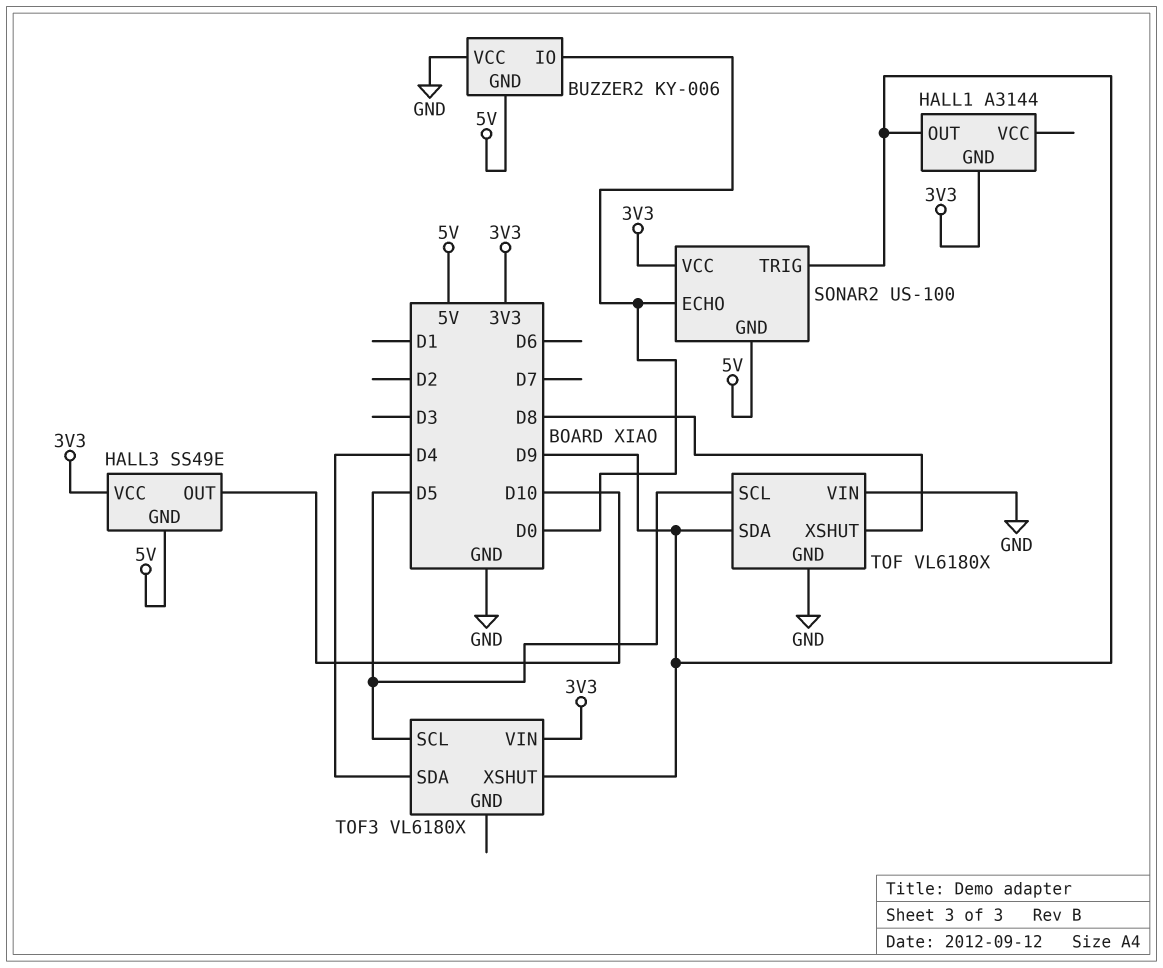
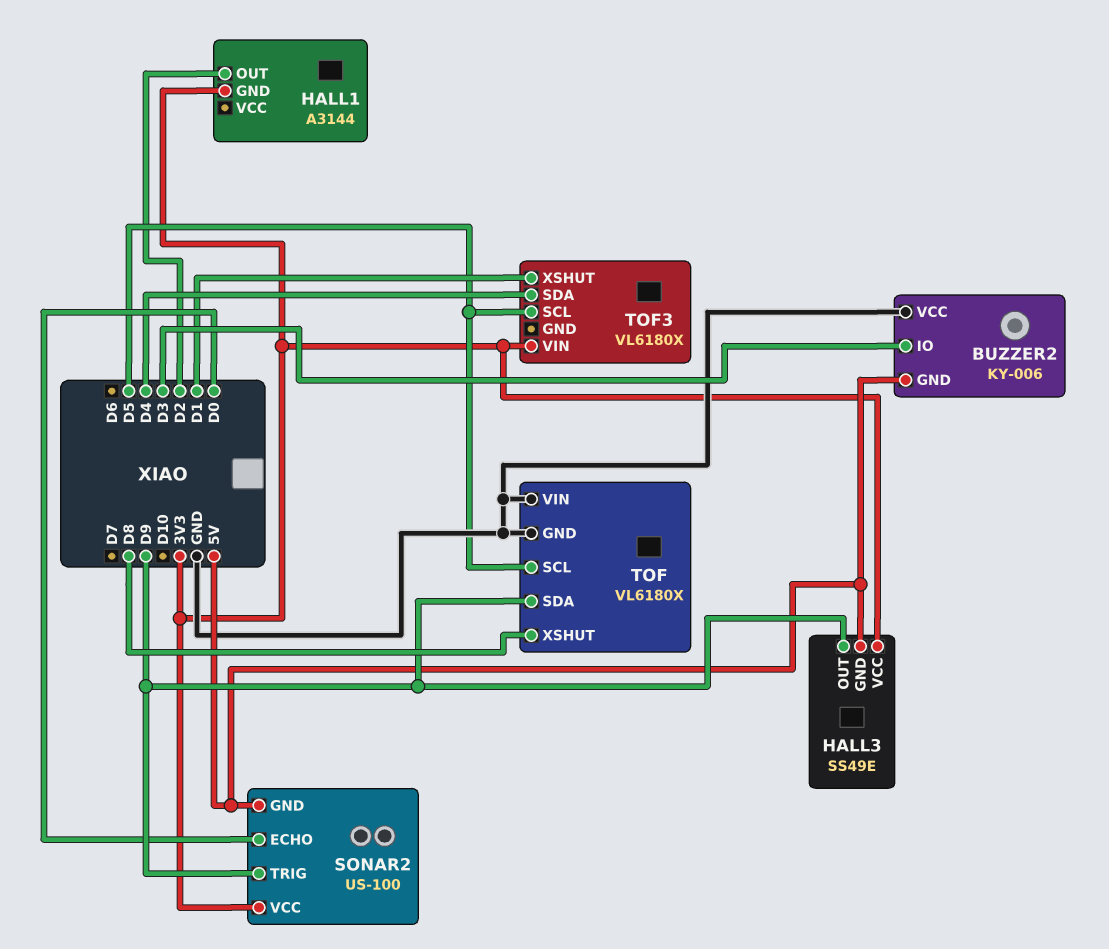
BUZZER2 pin IO: D0 -> D3
HALL1 pin OUT: D9 -> D2
HALL3 pin OUT: D10 -> D9
TOF3 pin XSHUT: D9 -> D1

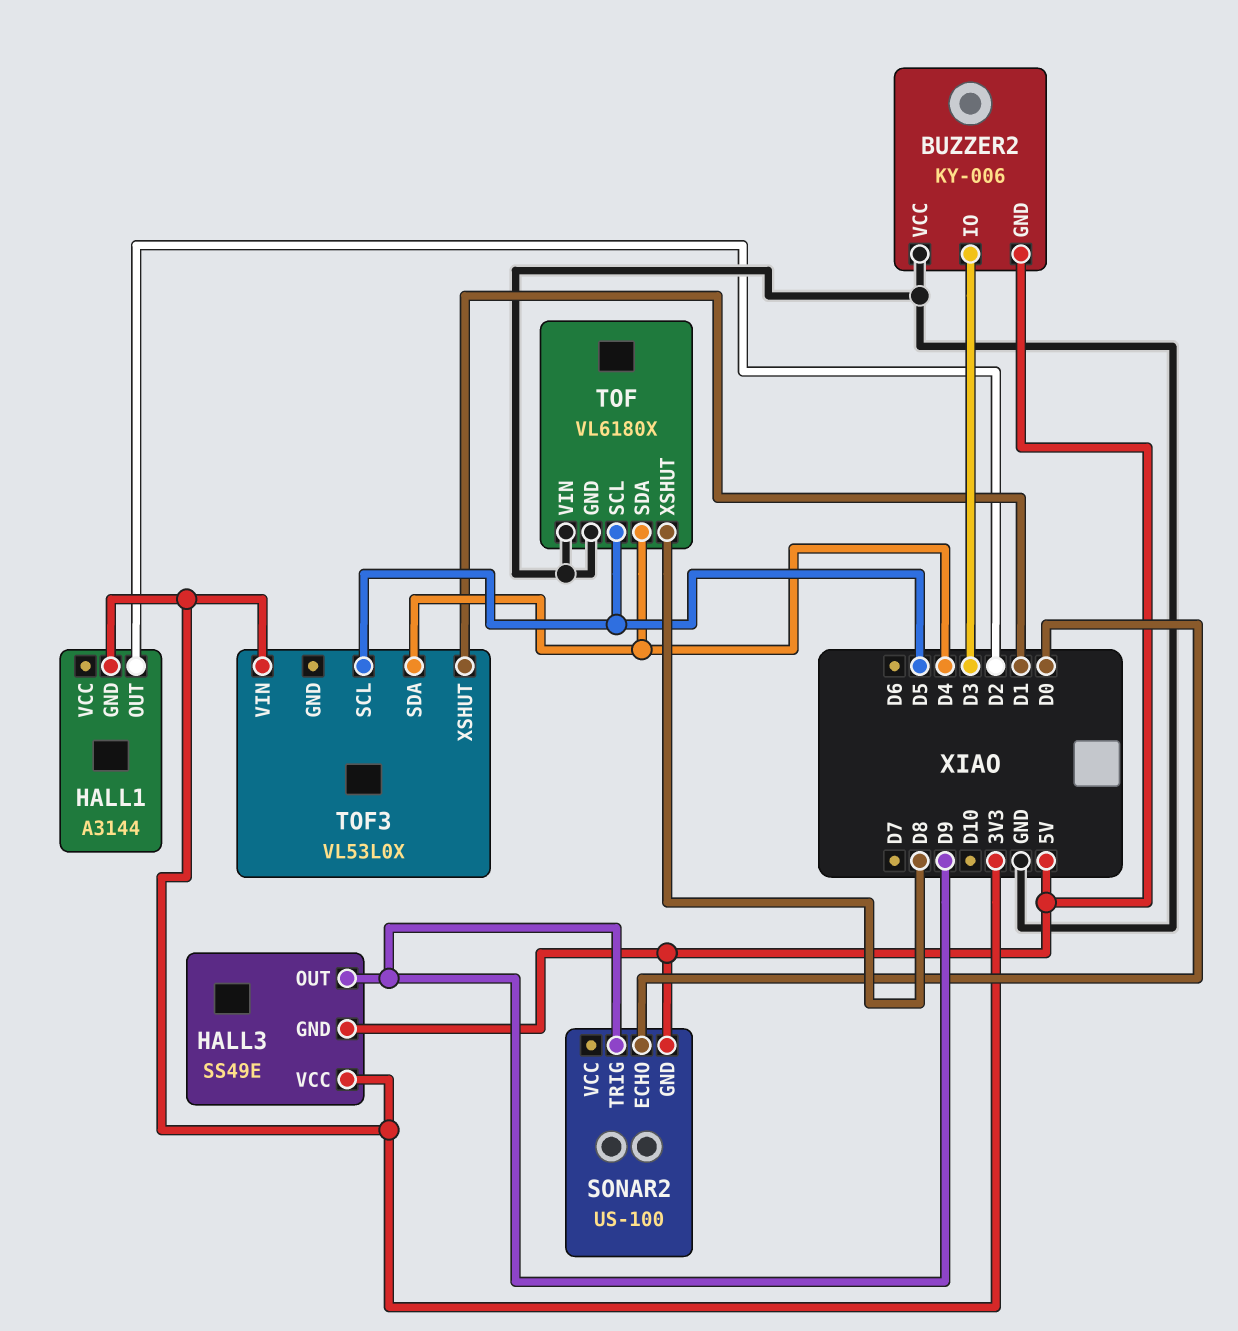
SONAR2 pin VCC: 3V3 -> none
TOF pin SDA: D9 -> D4
TOF3: VL6180X -> VL53L0X

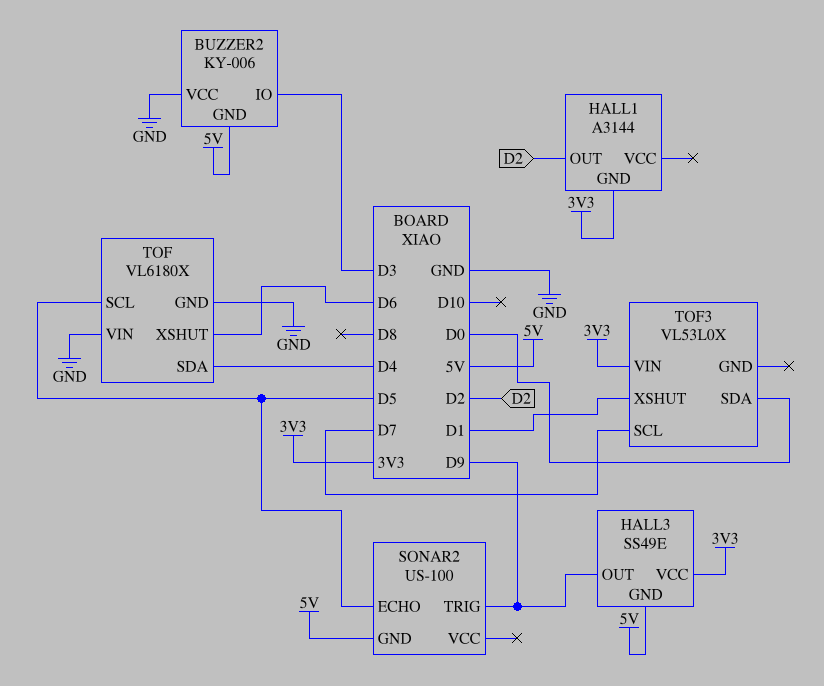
SONAR2 pin ECHO: D0 -> D5
TOF pin XSHUT: D8 -> D6
TOF3 pin SCL: D5 -> D7
TOF3 pin SDA: D4 -> D0

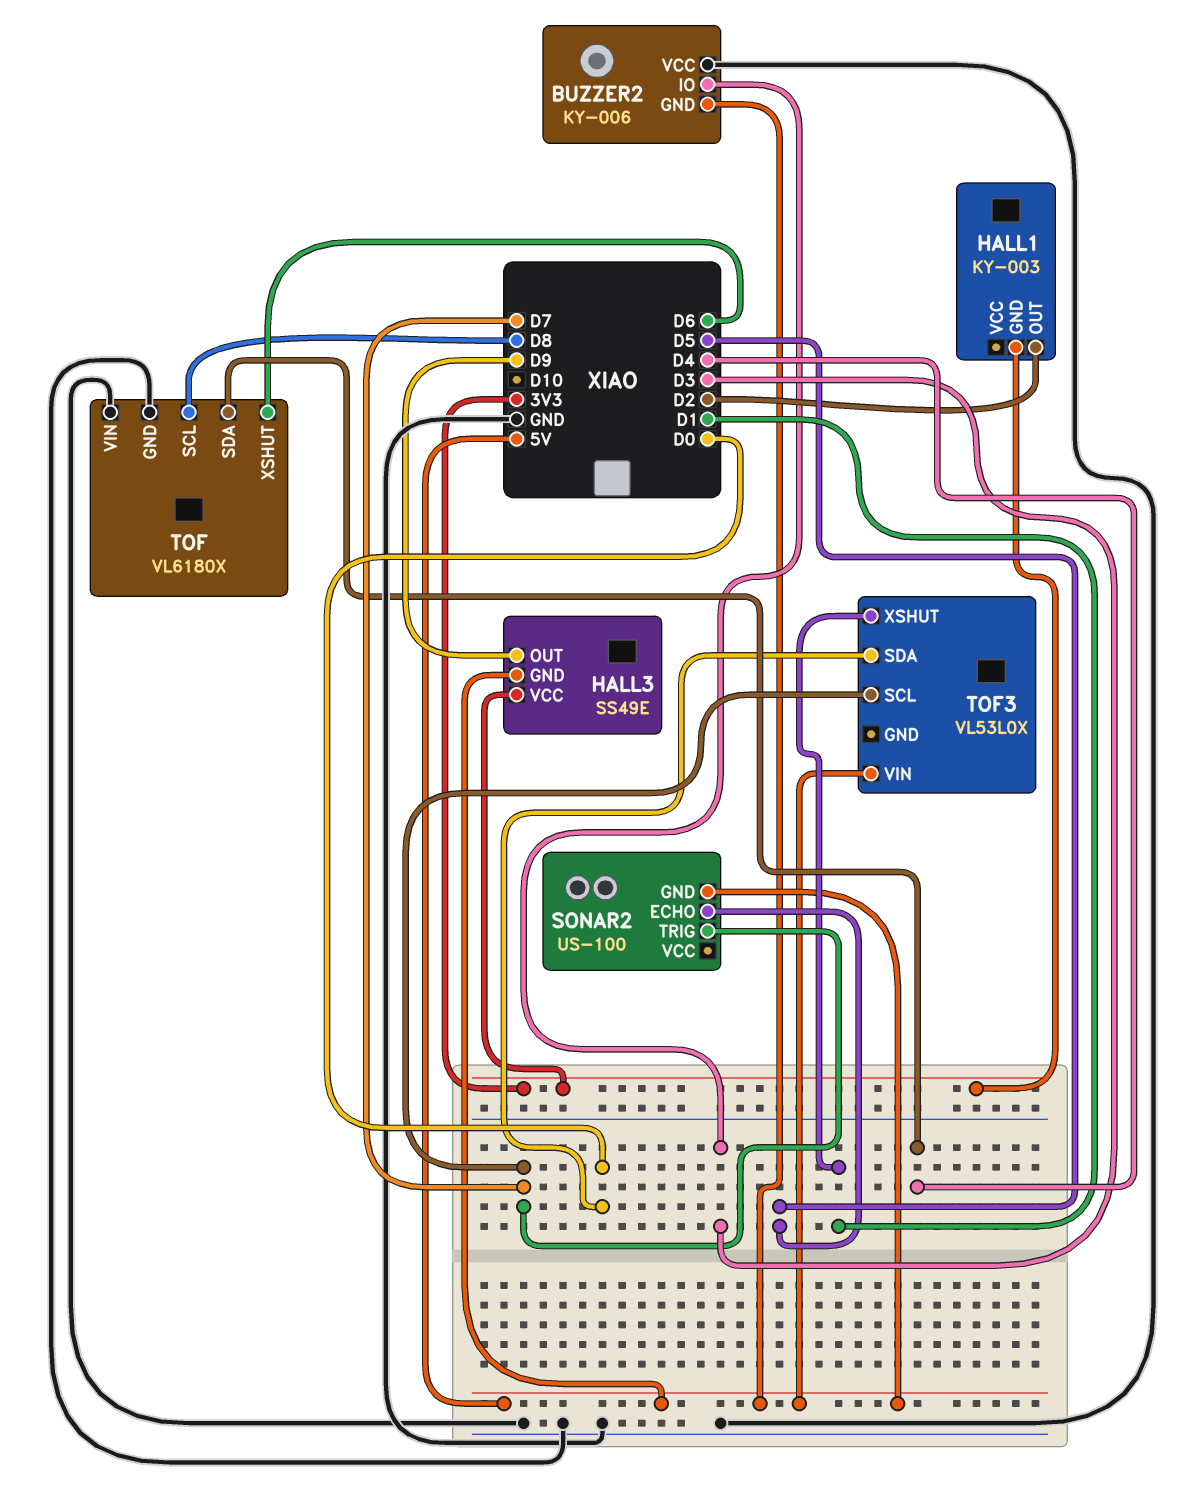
HALL1: A3144 -> KY-003
SONAR2 pin TRIG: D9 -> D7
TOF pin SCL: D5 -> D8
TOF3 pin VIN: 3V3 -> 5V

